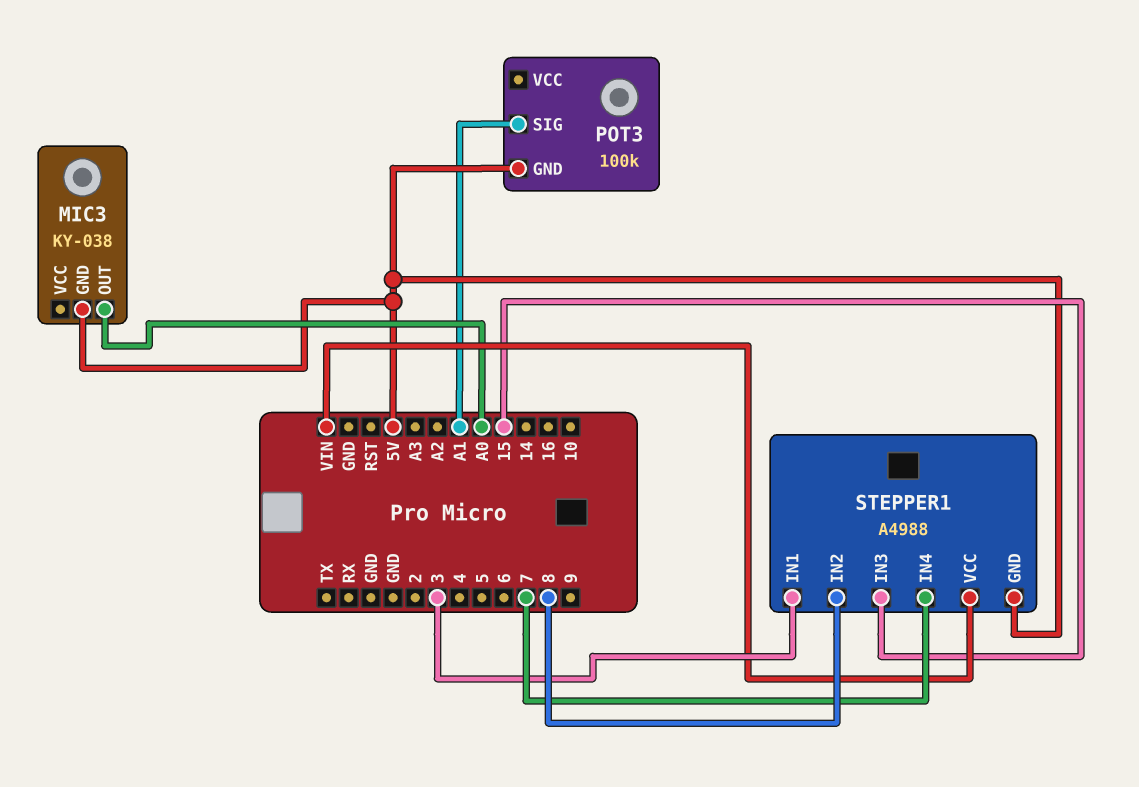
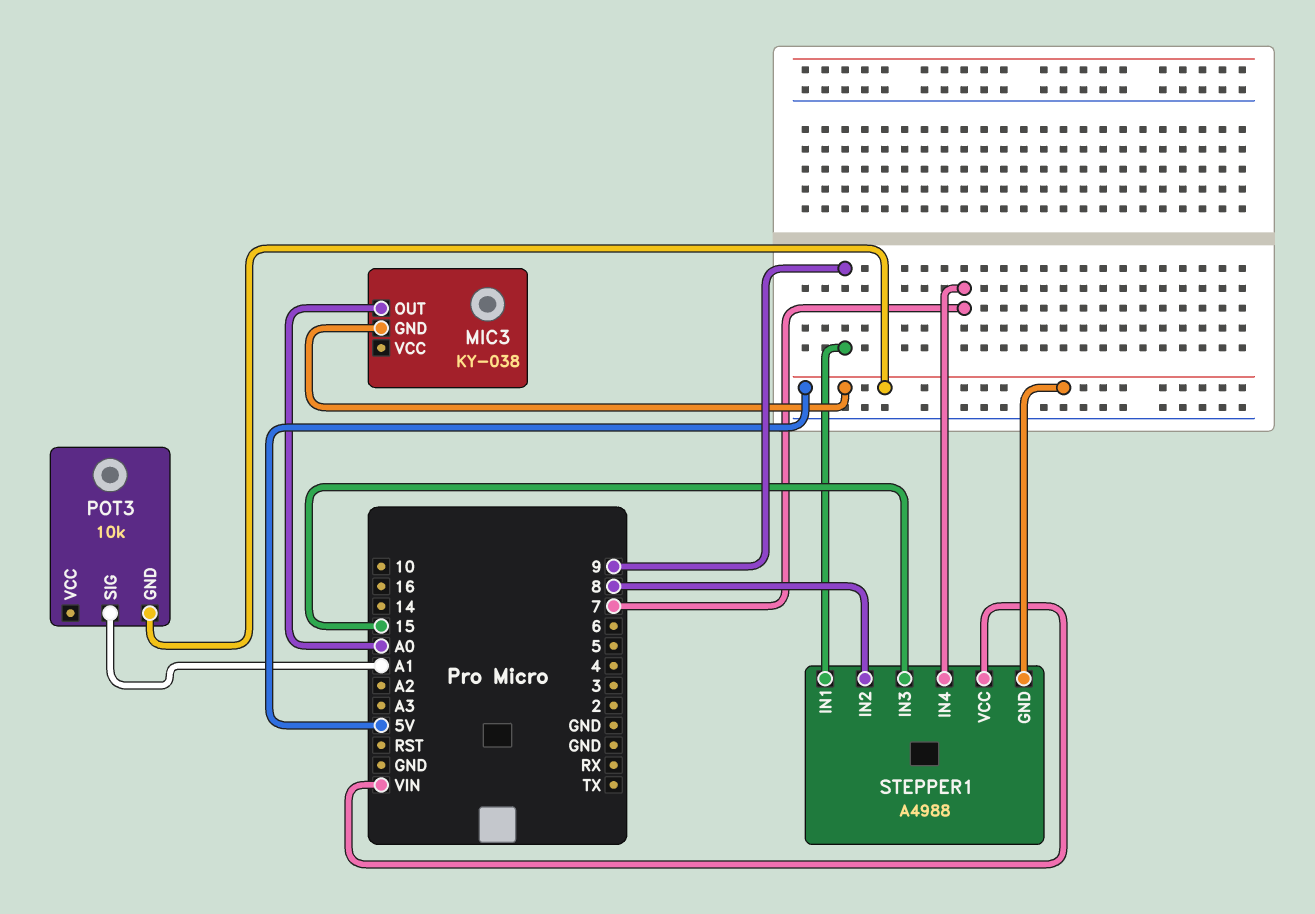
POT3: 100k -> 10k
STEPPER1 pin IN1: 3 -> 9

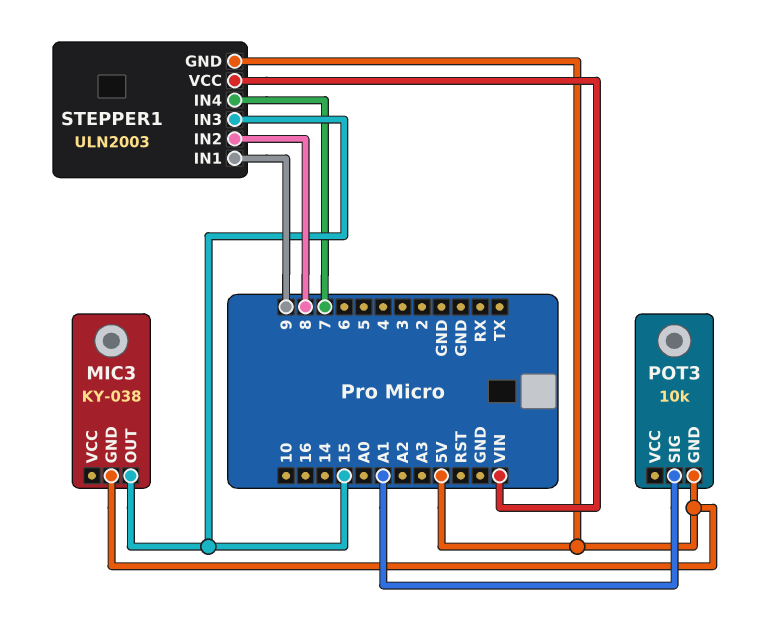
MIC3 pin OUT: A0 -> 15
STEPPER1: A4988 -> ULN2003

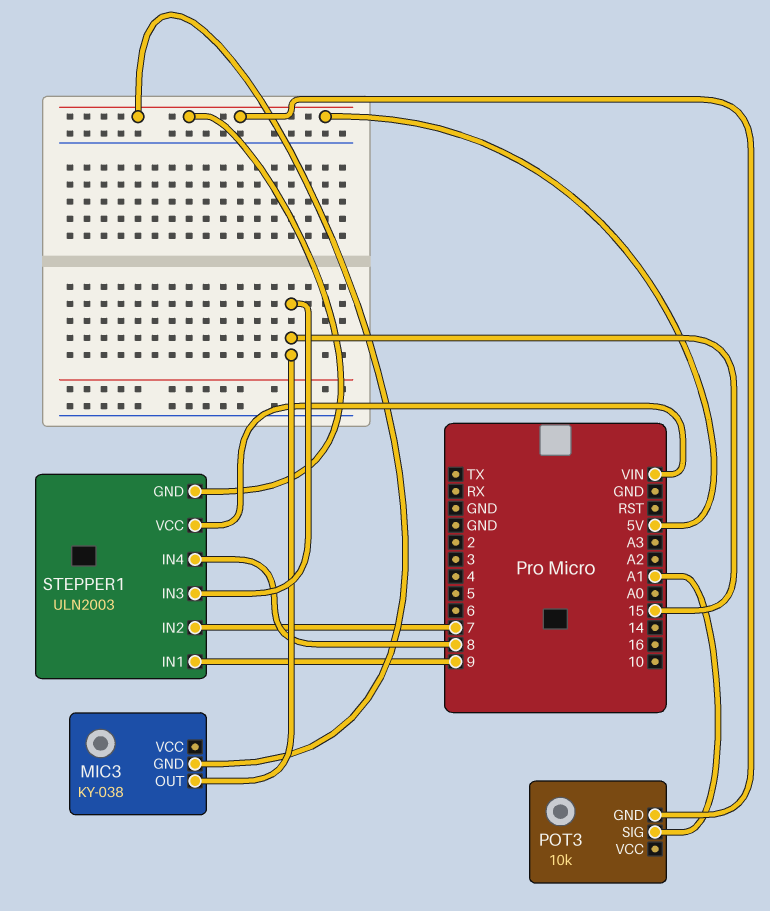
STEPPER1 pin IN2: 8 -> 7
STEPPER1 pin IN4: 7 -> 8

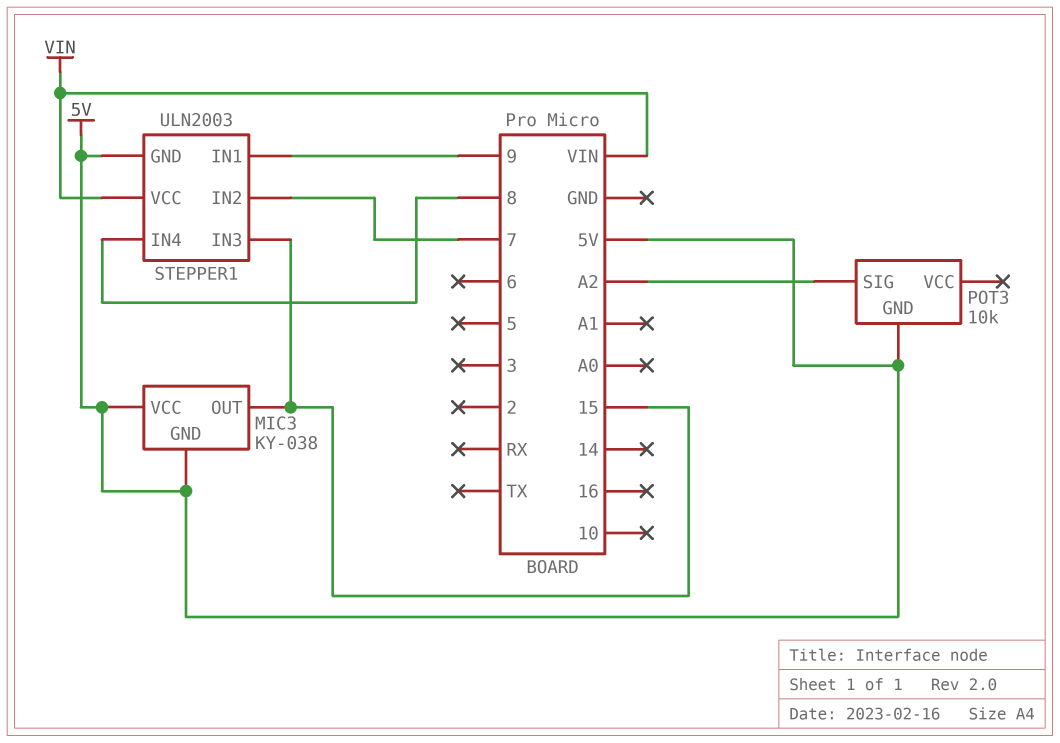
MIC3 pin VCC: none -> 5V
POT3 pin SIG: A1 -> A2

